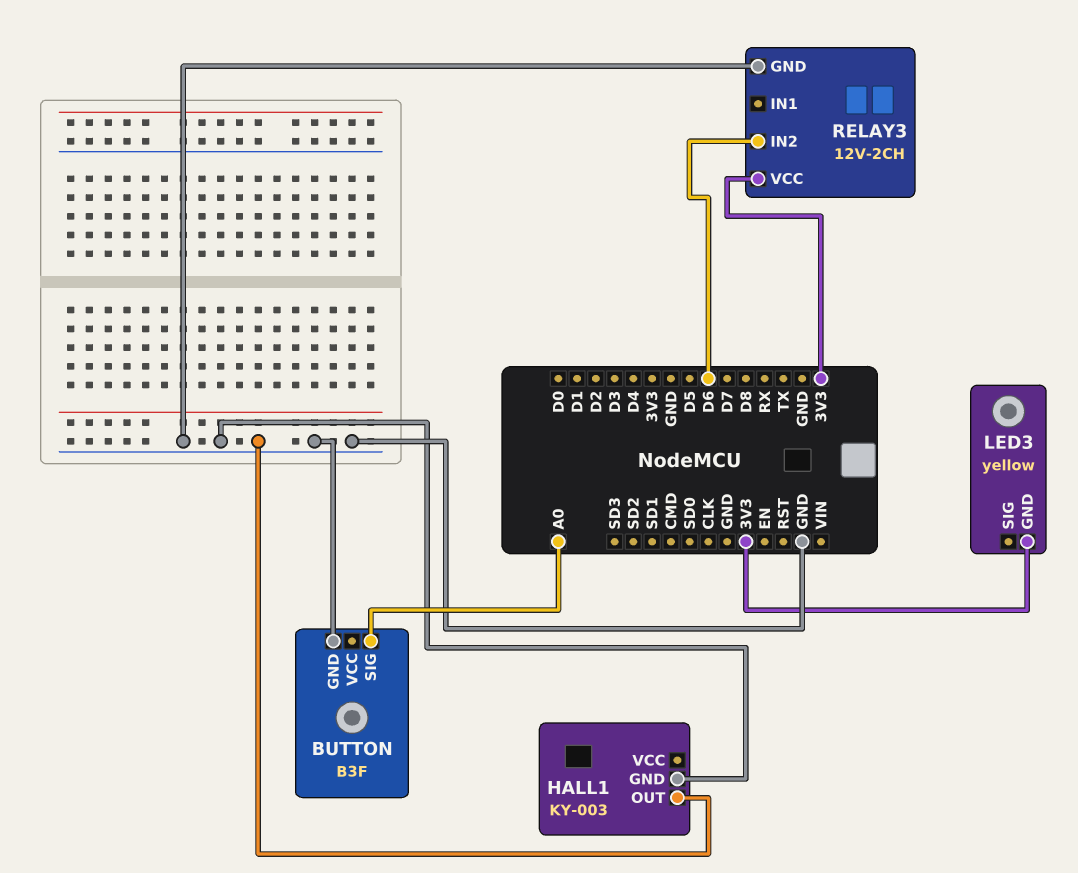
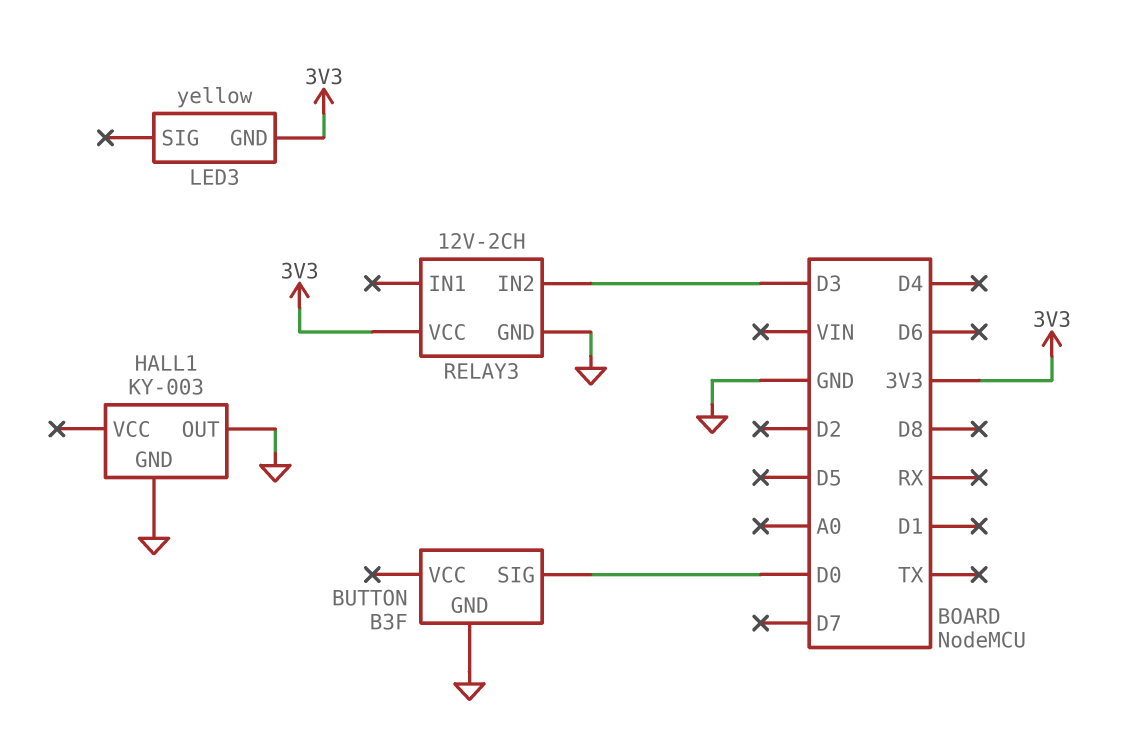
BUTTON pin SIG: A0 -> D0
RELAY3 pin IN2: D6 -> D3

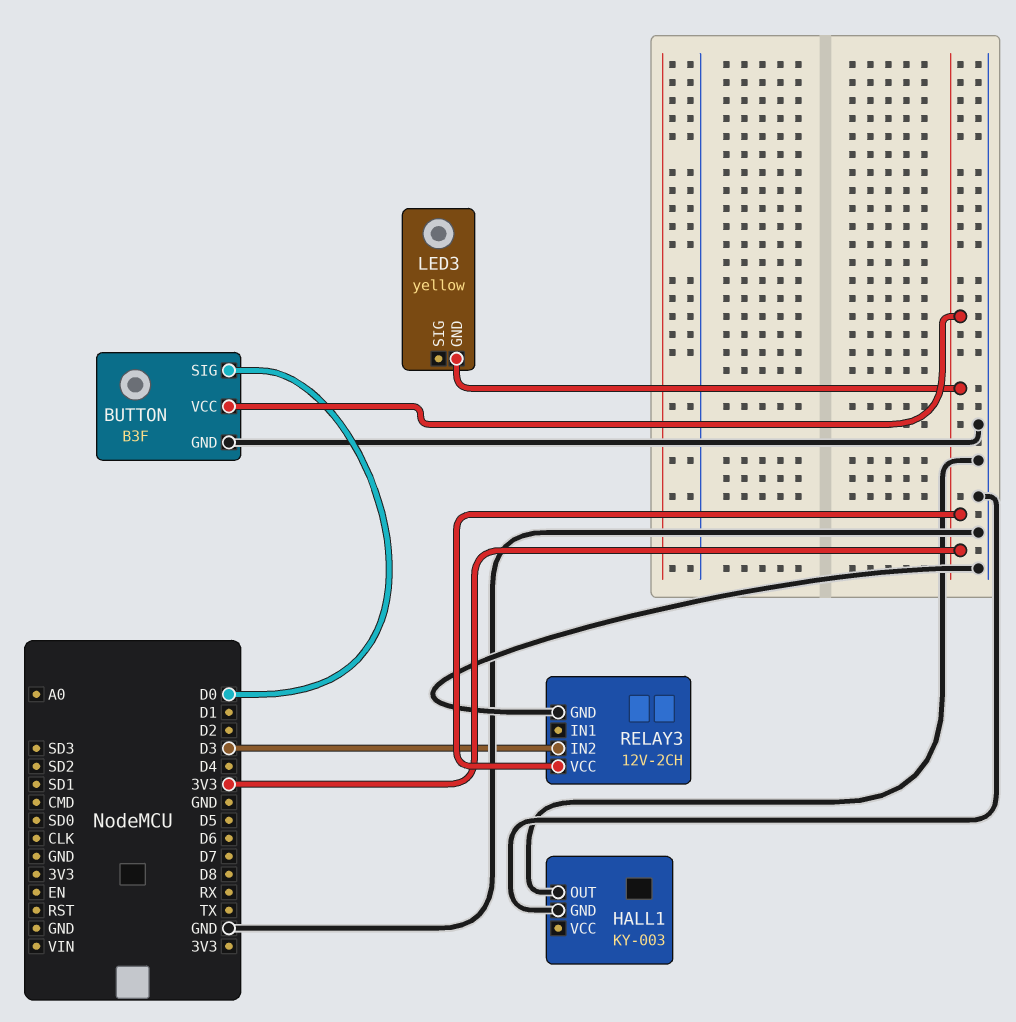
BUTTON pin VCC: none -> 3V3

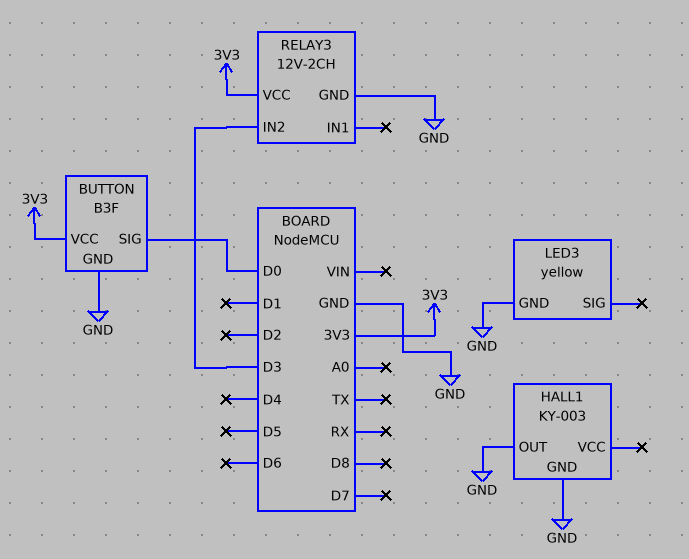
LED3 pin GND: 3V3 -> GND

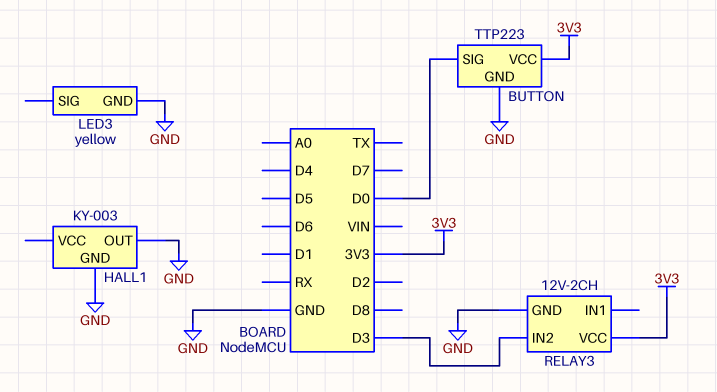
BUTTON: B3F -> TTP223

